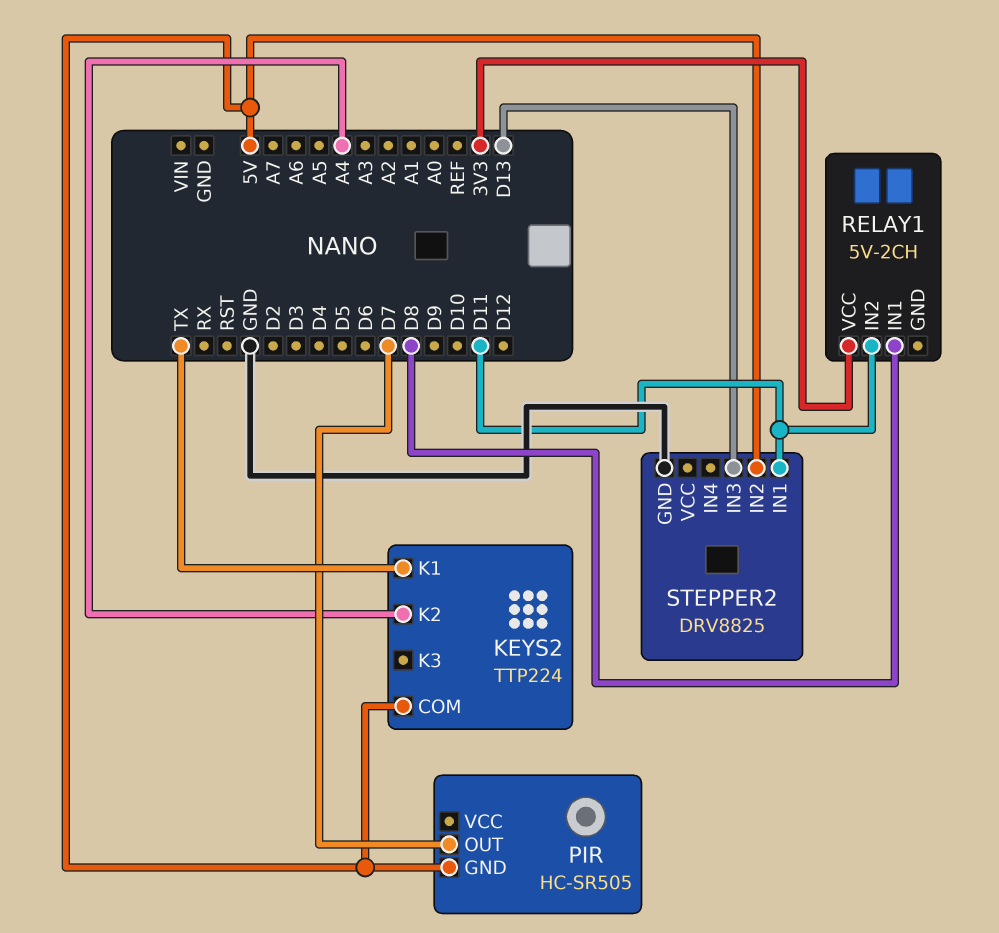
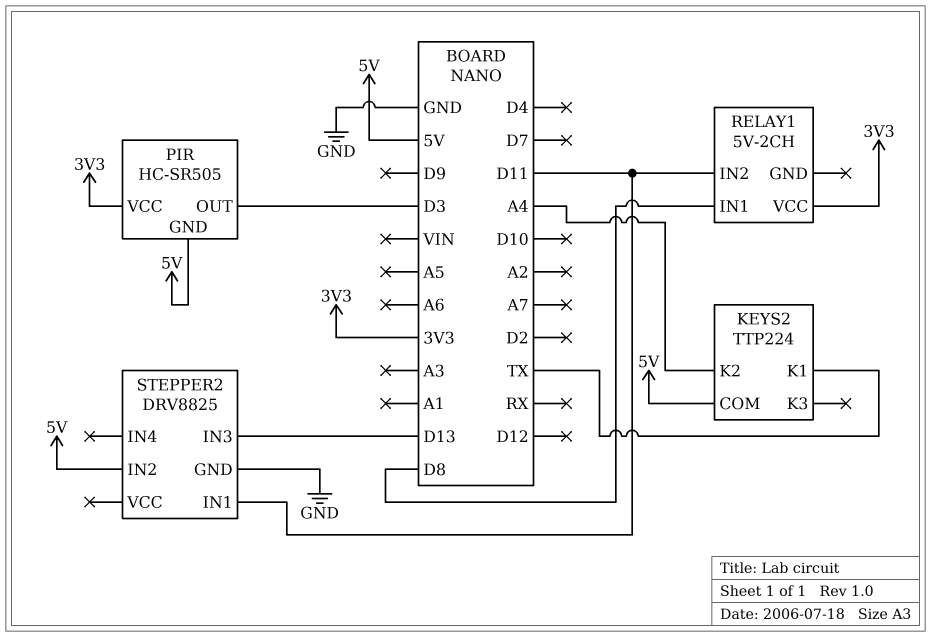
PIR pin OUT: D7 -> D3
PIR pin VCC: none -> 3V3

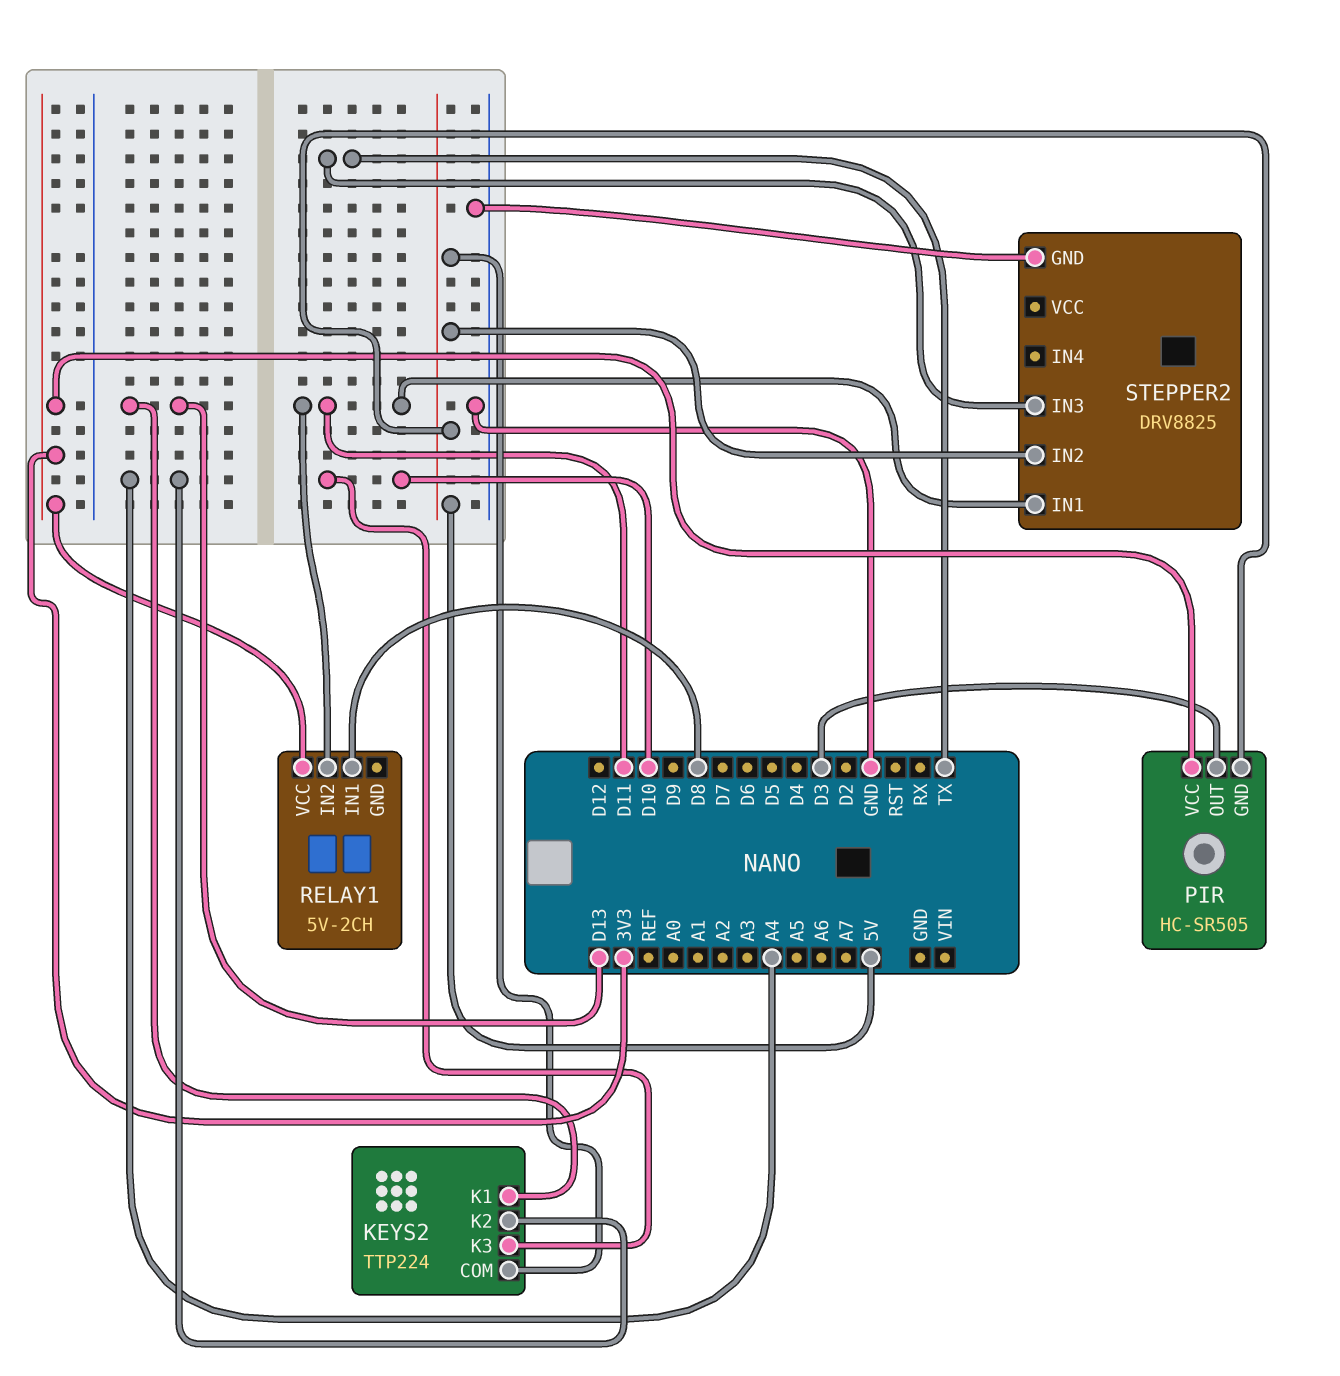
KEYS2 pin K1: TX -> D13
KEYS2 pin K3: none -> D10
STEPPER2 pin IN3: D13 -> TX

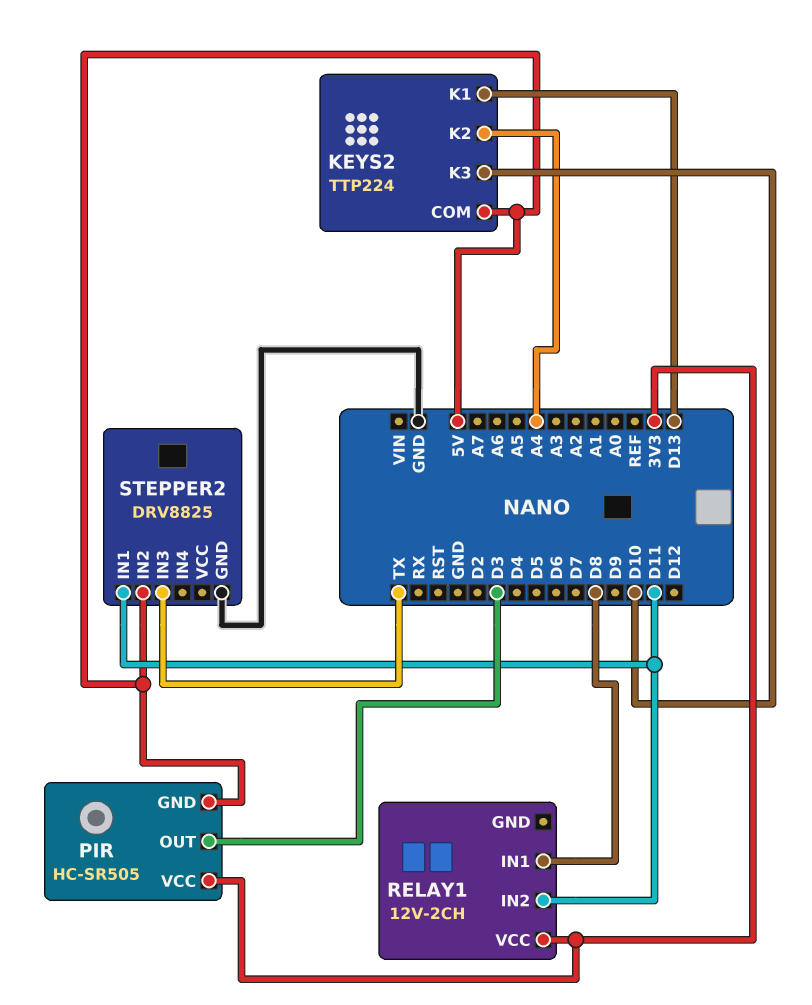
RELAY1: 5V-2CH -> 12V-2CH

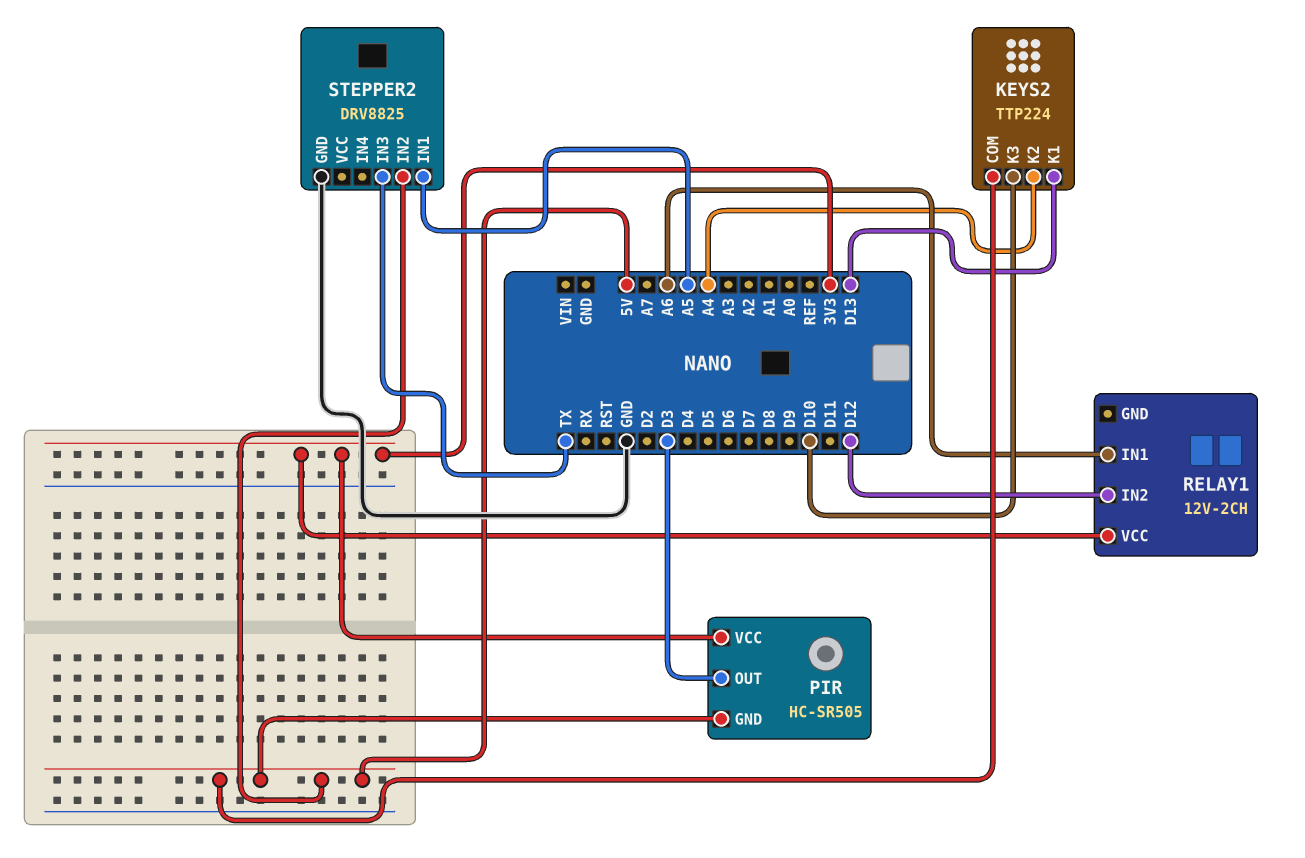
RELAY1 pin IN1: D8 -> A6
RELAY1 pin IN2: D11 -> D12
STEPPER2 pin IN1: D11 -> A5

